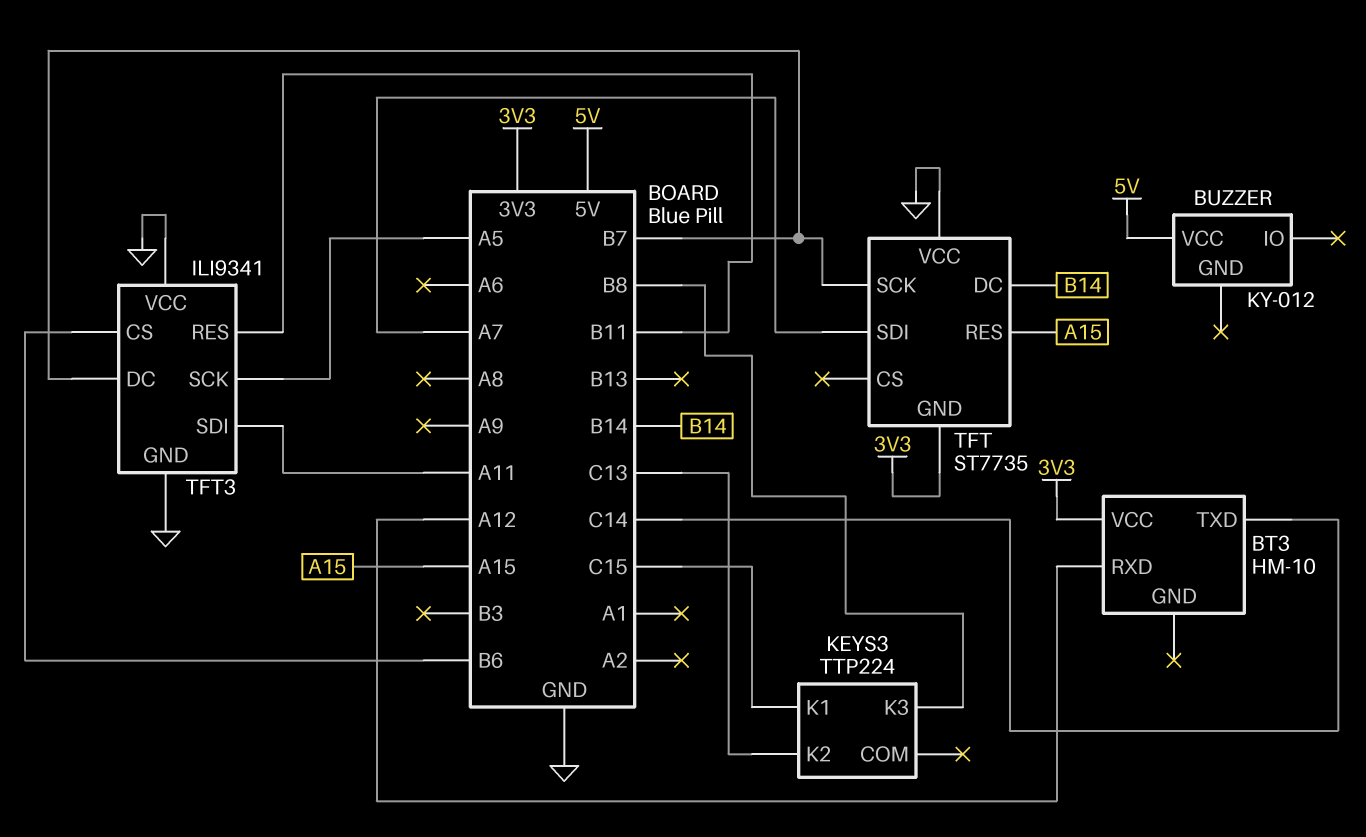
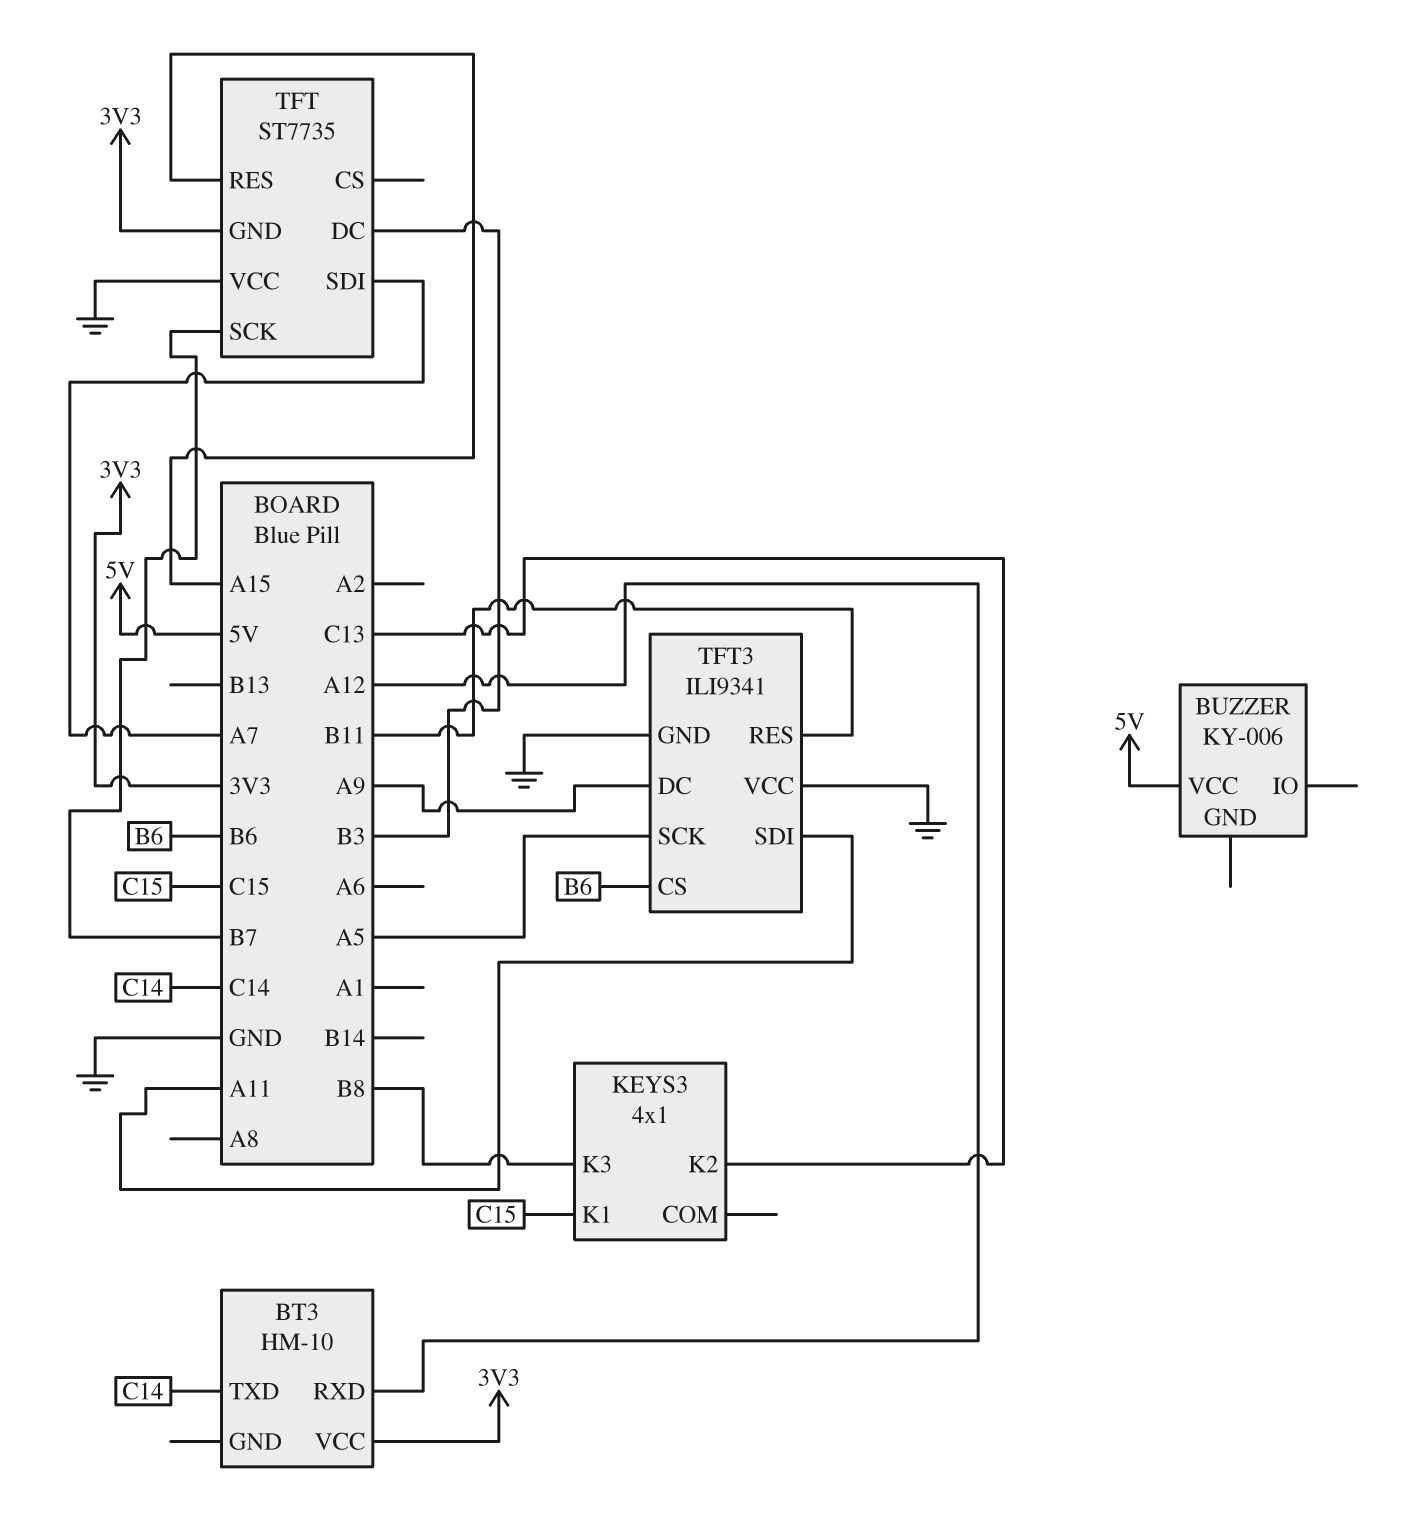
BUZZER: KY-012 -> KY-006
KEYS3: TTP224 -> 4x1
TFT pin DC: B14 -> B3
TFT3 pin DC: B7 -> A9

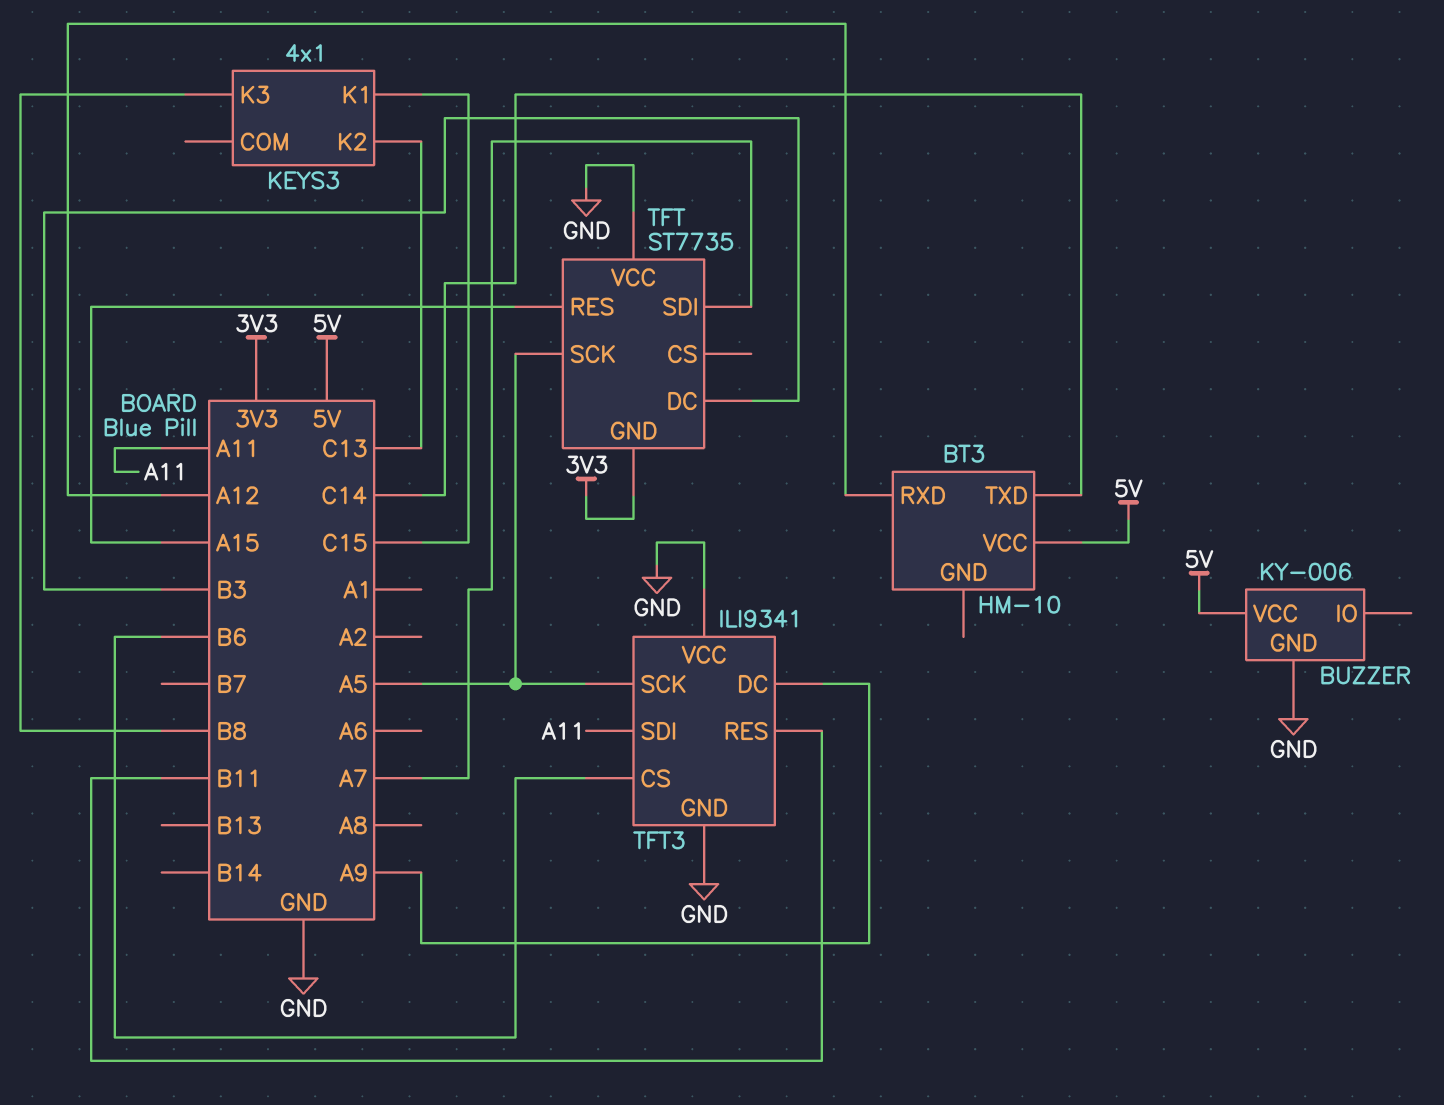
BT3 pin VCC: 3V3 -> 5V
BUZZER pin GND: none -> GND
TFT pin SCK: B7 -> A5

